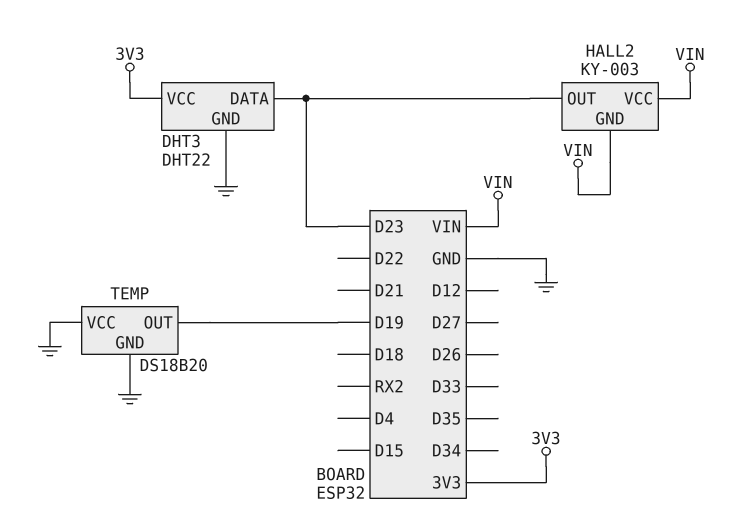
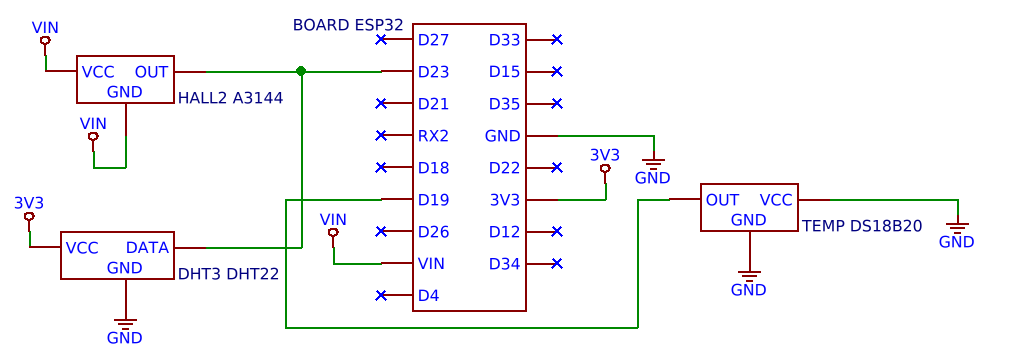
HALL2: KY-003 -> A3144

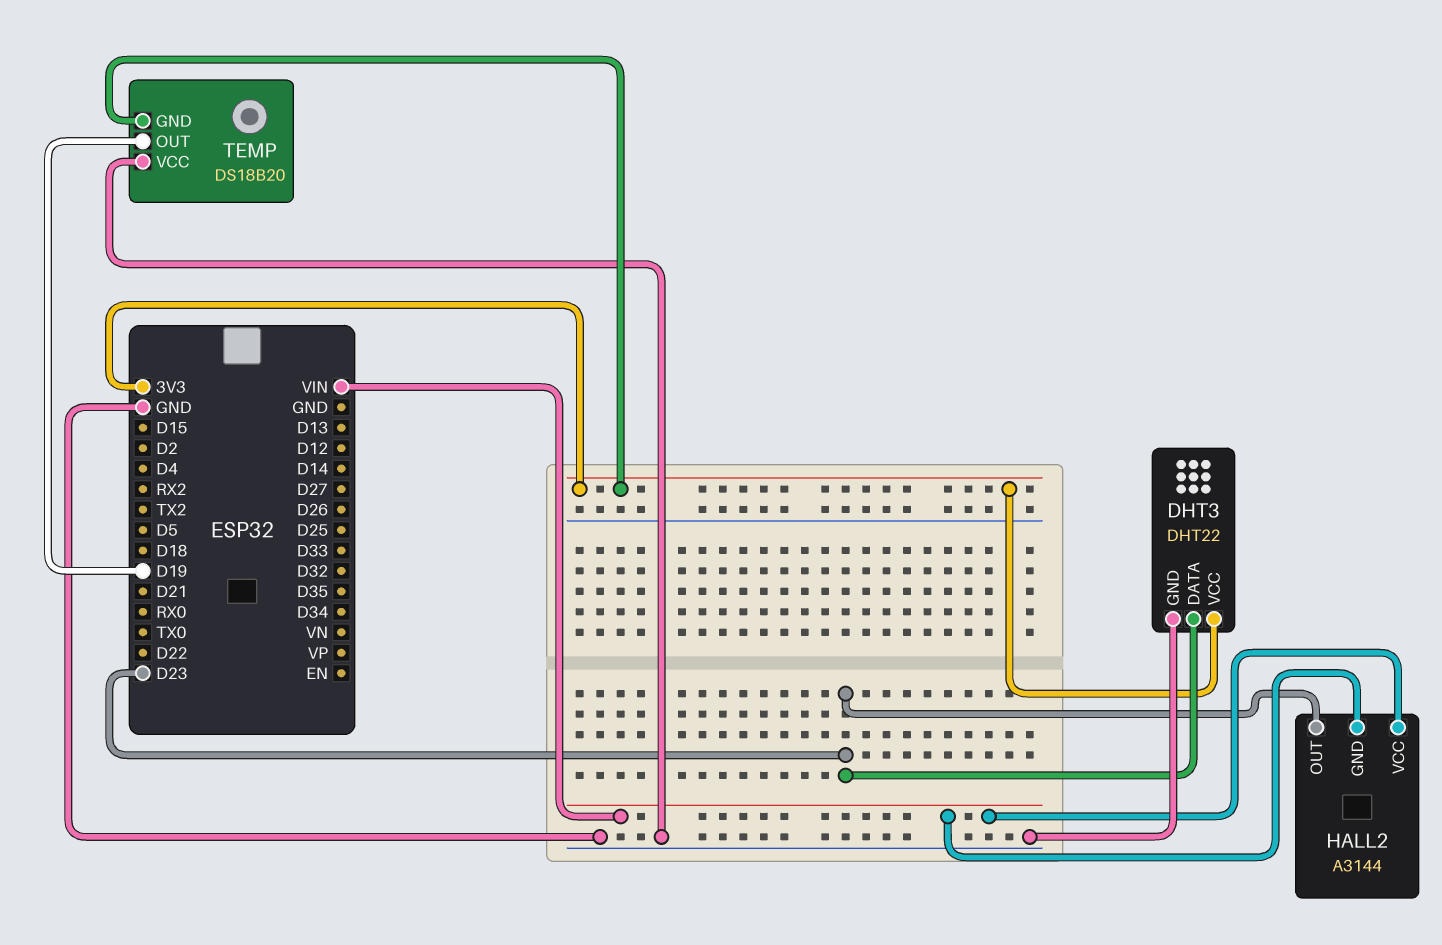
TEMP pin GND: GND -> 3V3

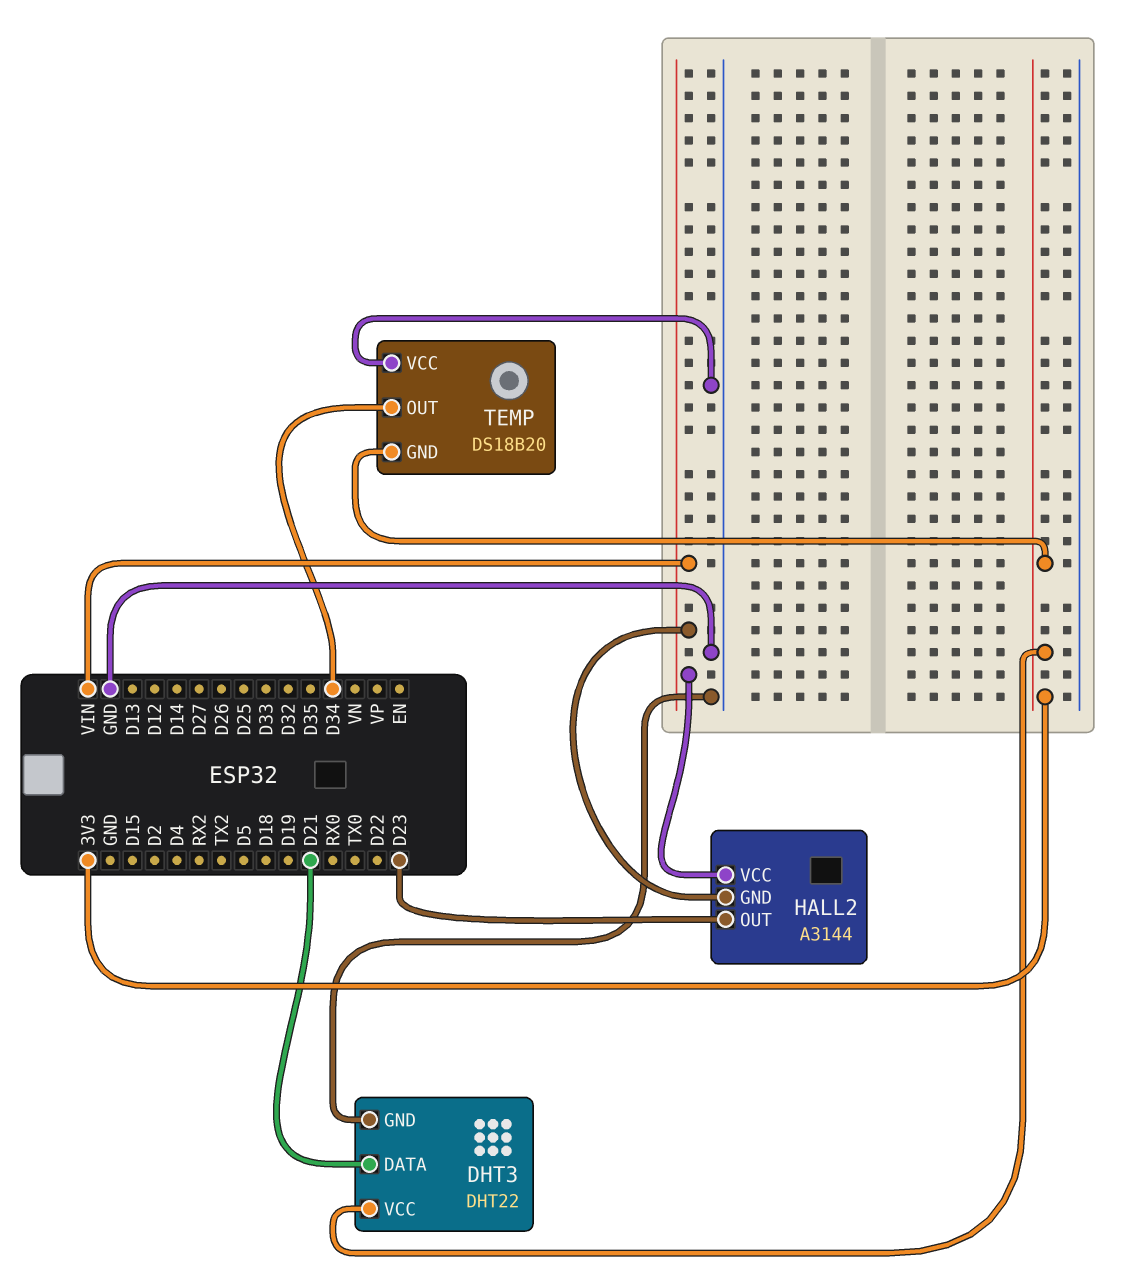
DHT3 pin DATA: D23 -> D21
TEMP pin OUT: D19 -> D34

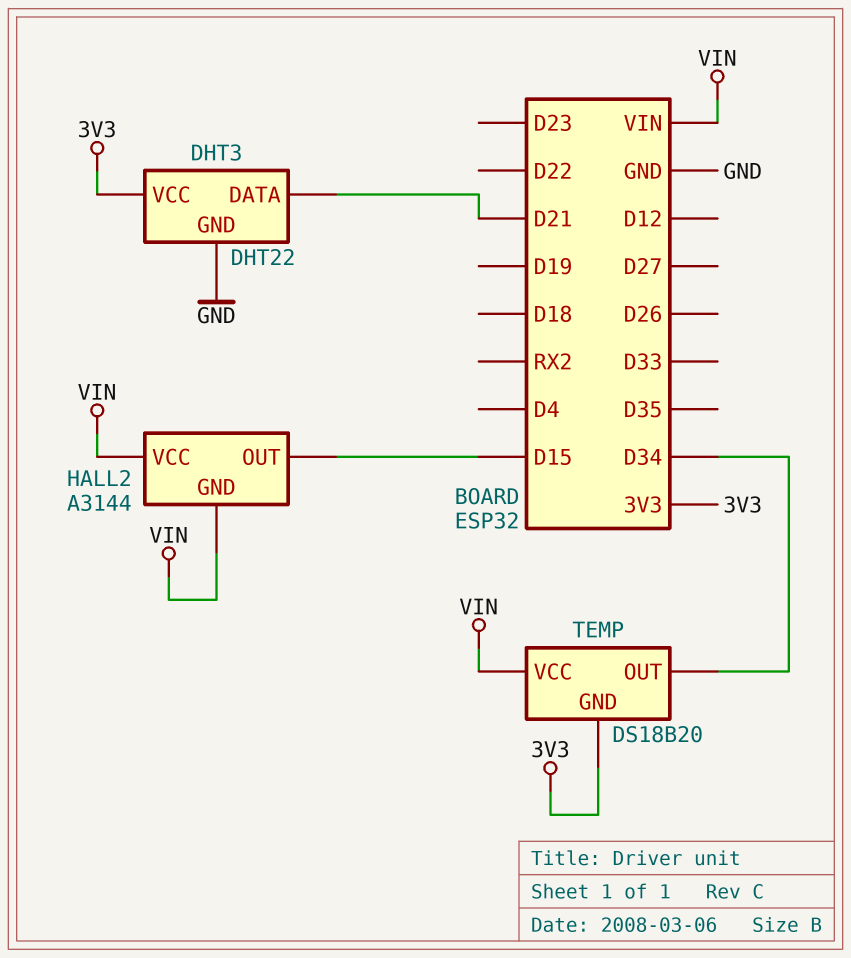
HALL2 pin OUT: D23 -> D15
TEMP pin VCC: GND -> VIN

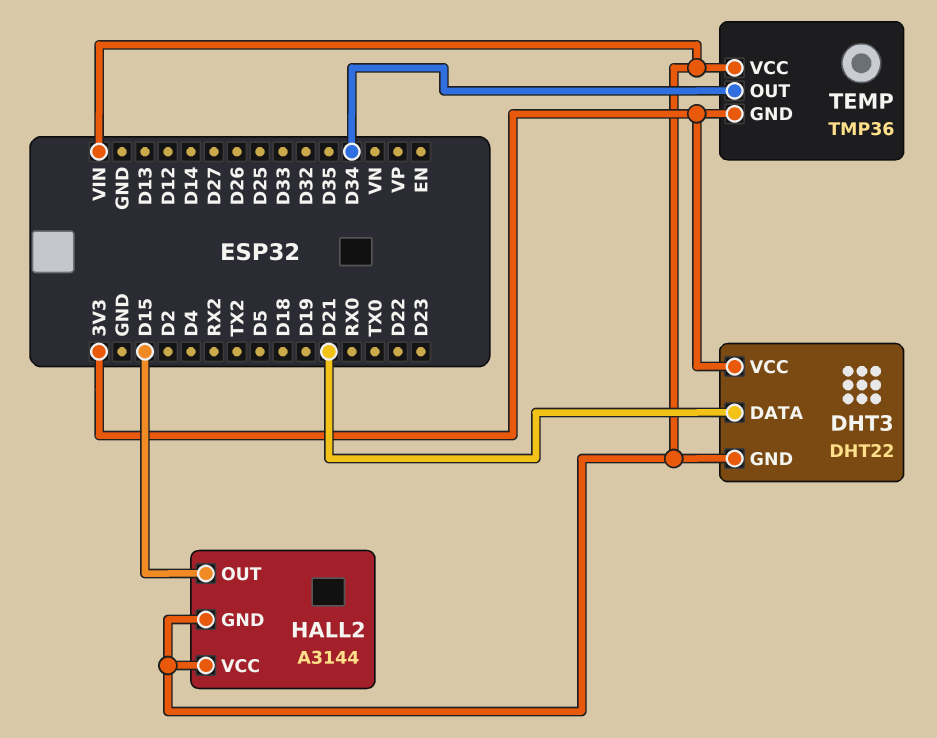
DHT3 pin GND: GND -> VIN
TEMP: DS18B20 -> TMP36

